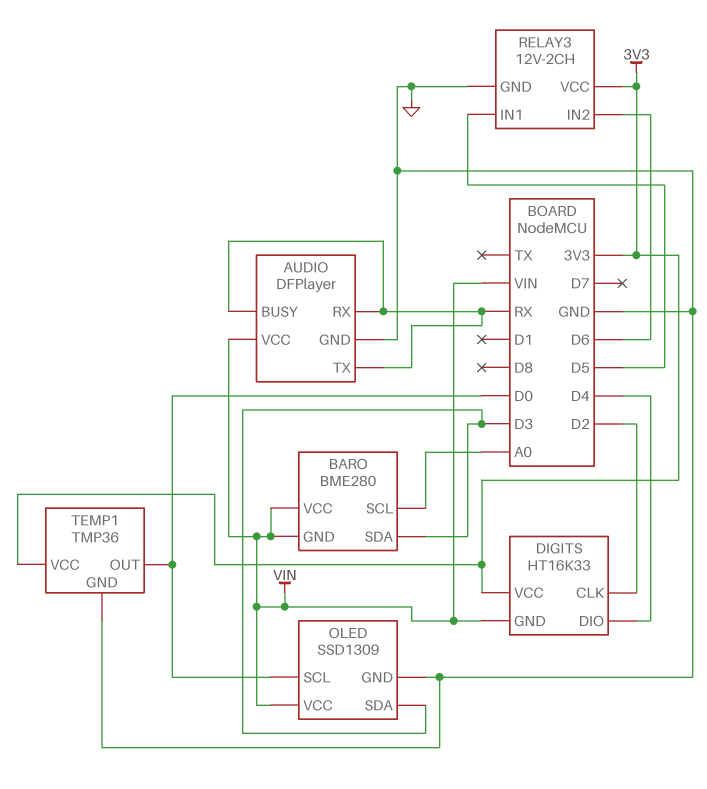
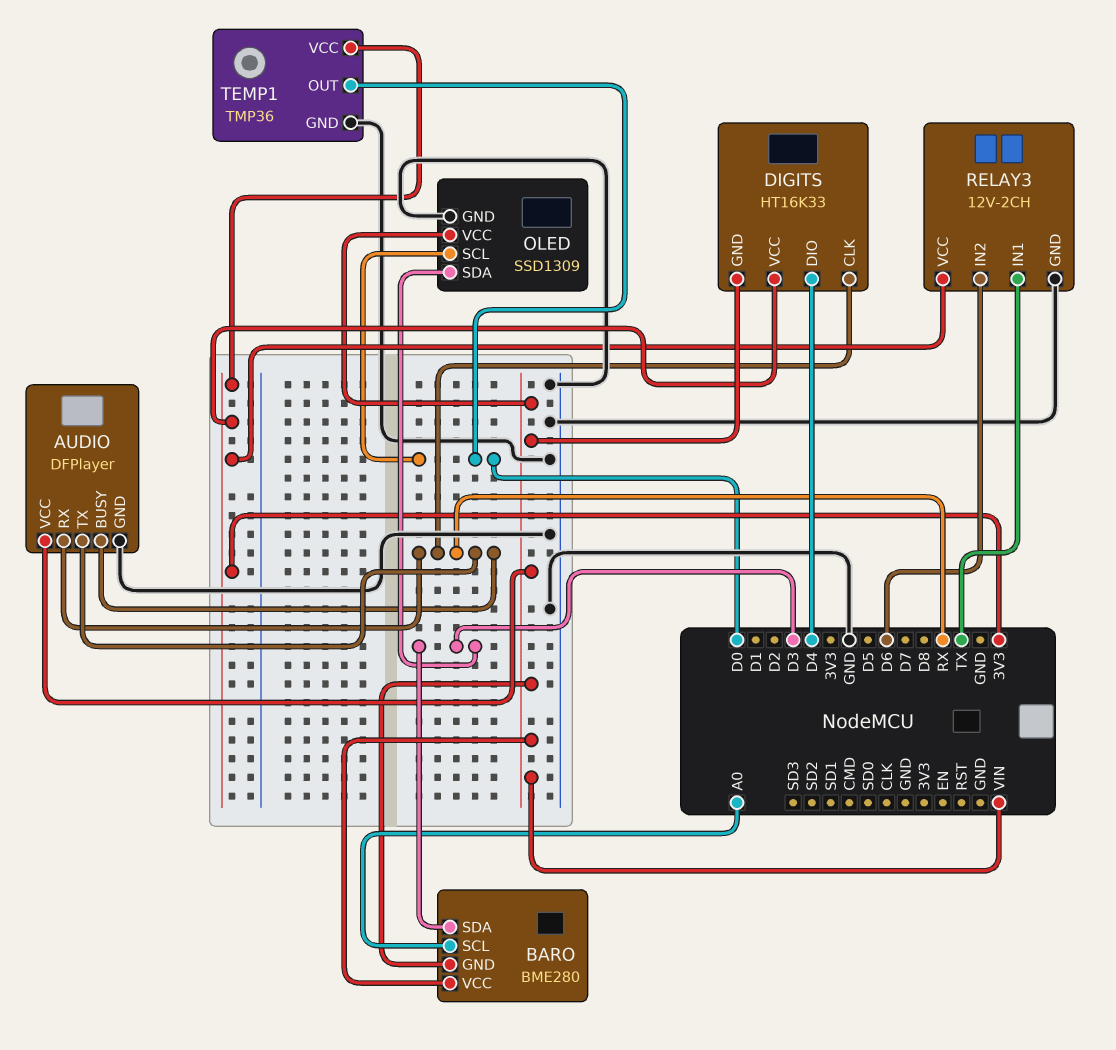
DIGITS pin CLK: D2 -> RX
RELAY3 pin IN1: D5 -> TX

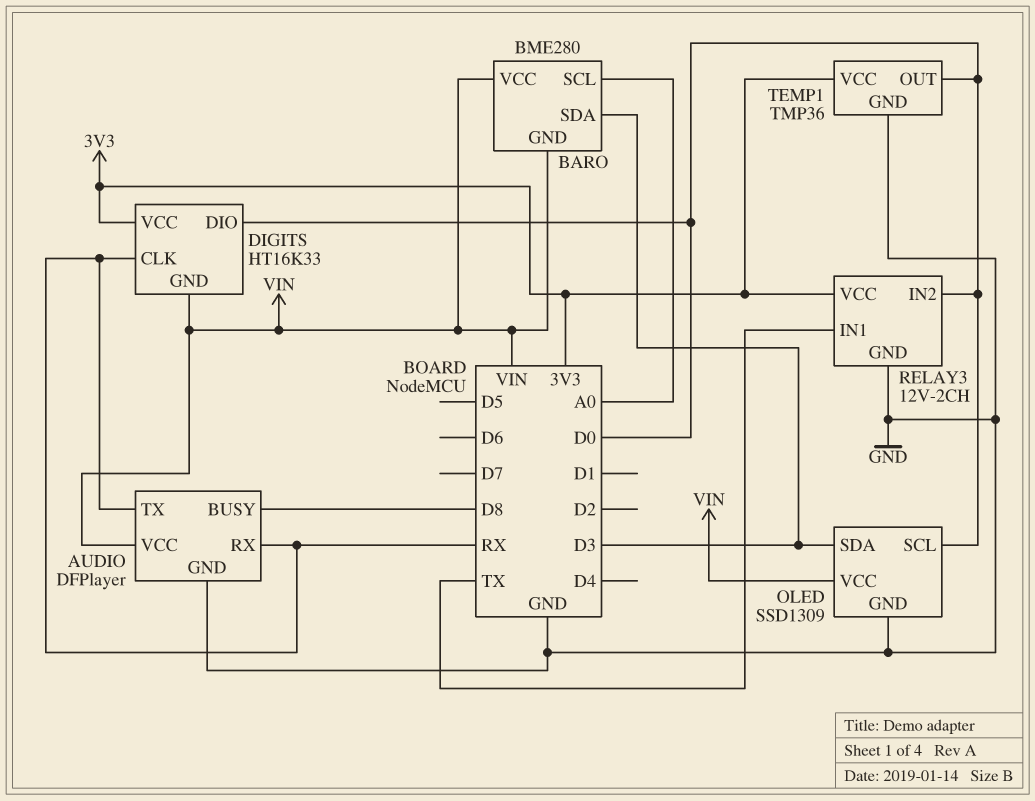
AUDIO pin BUSY: RX -> D8
DIGITS pin DIO: D4 -> D0
RELAY3 pin IN2: D6 -> D0

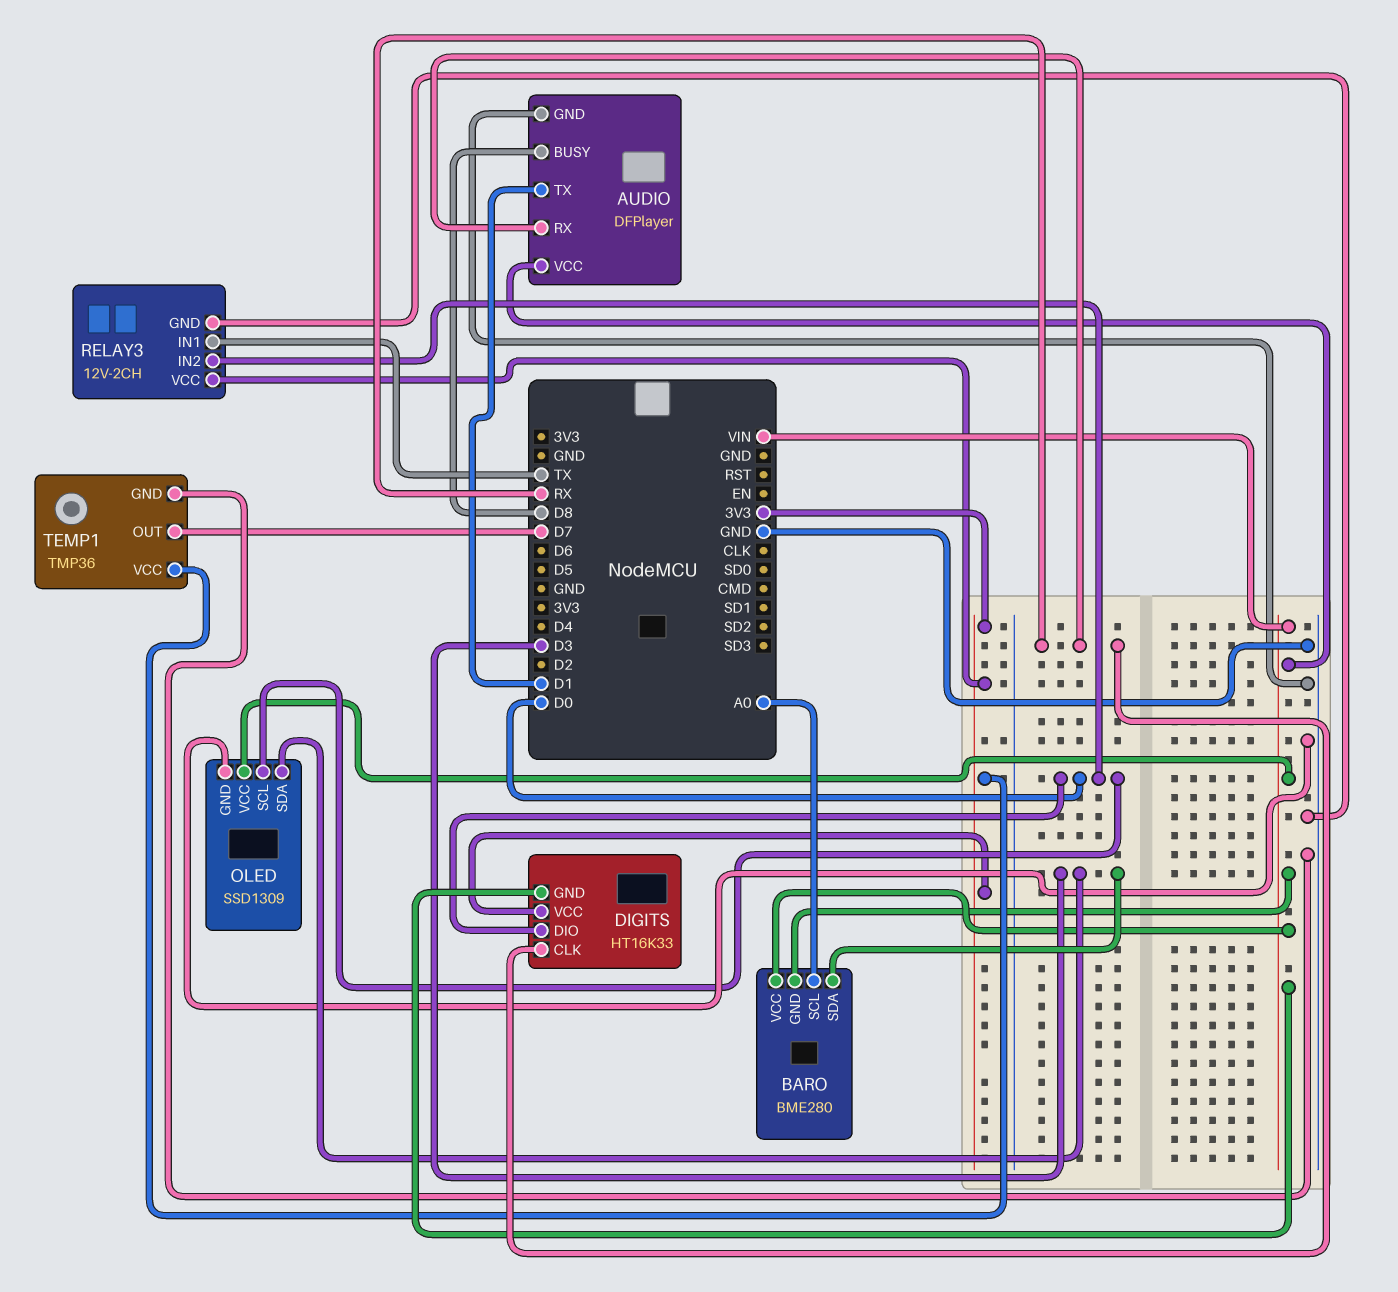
AUDIO pin TX: RX -> D1
TEMP1 pin OUT: D0 -> D7

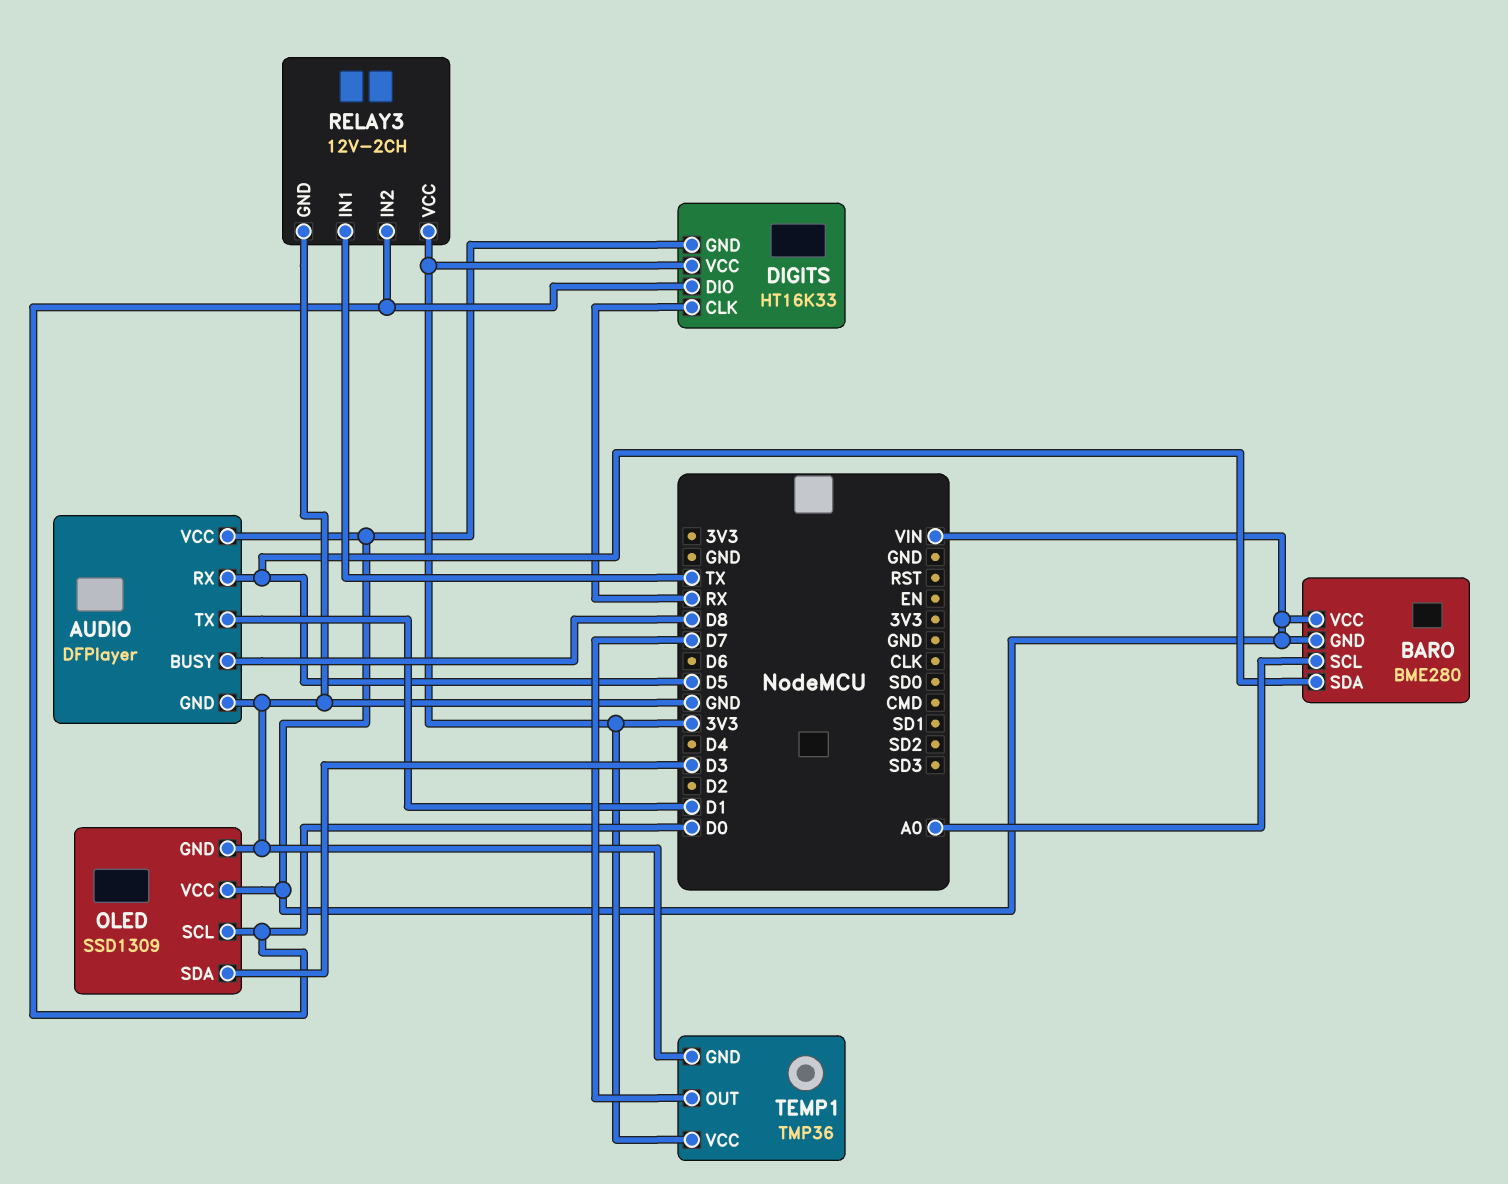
AUDIO pin RX: RX -> D5
BARO pin SDA: D3 -> D5

